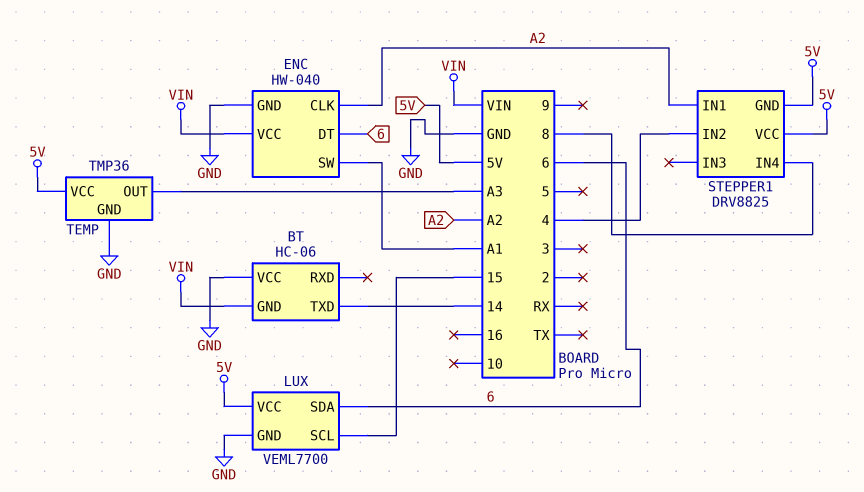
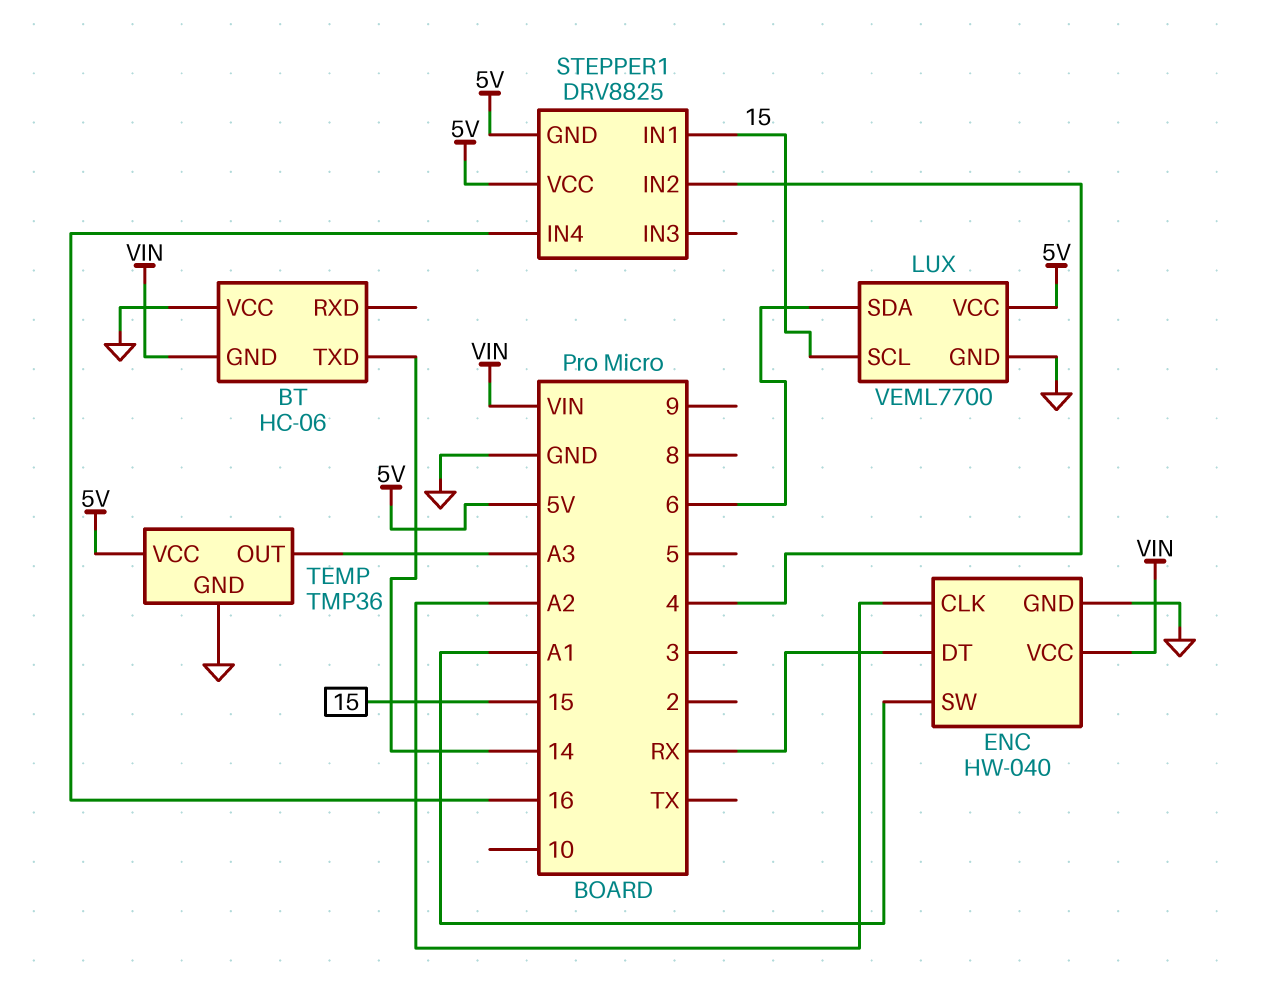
ENC pin DT: 6 -> RX
STEPPER1 pin IN1: A2 -> 15
STEPPER1 pin IN4: 8 -> 16

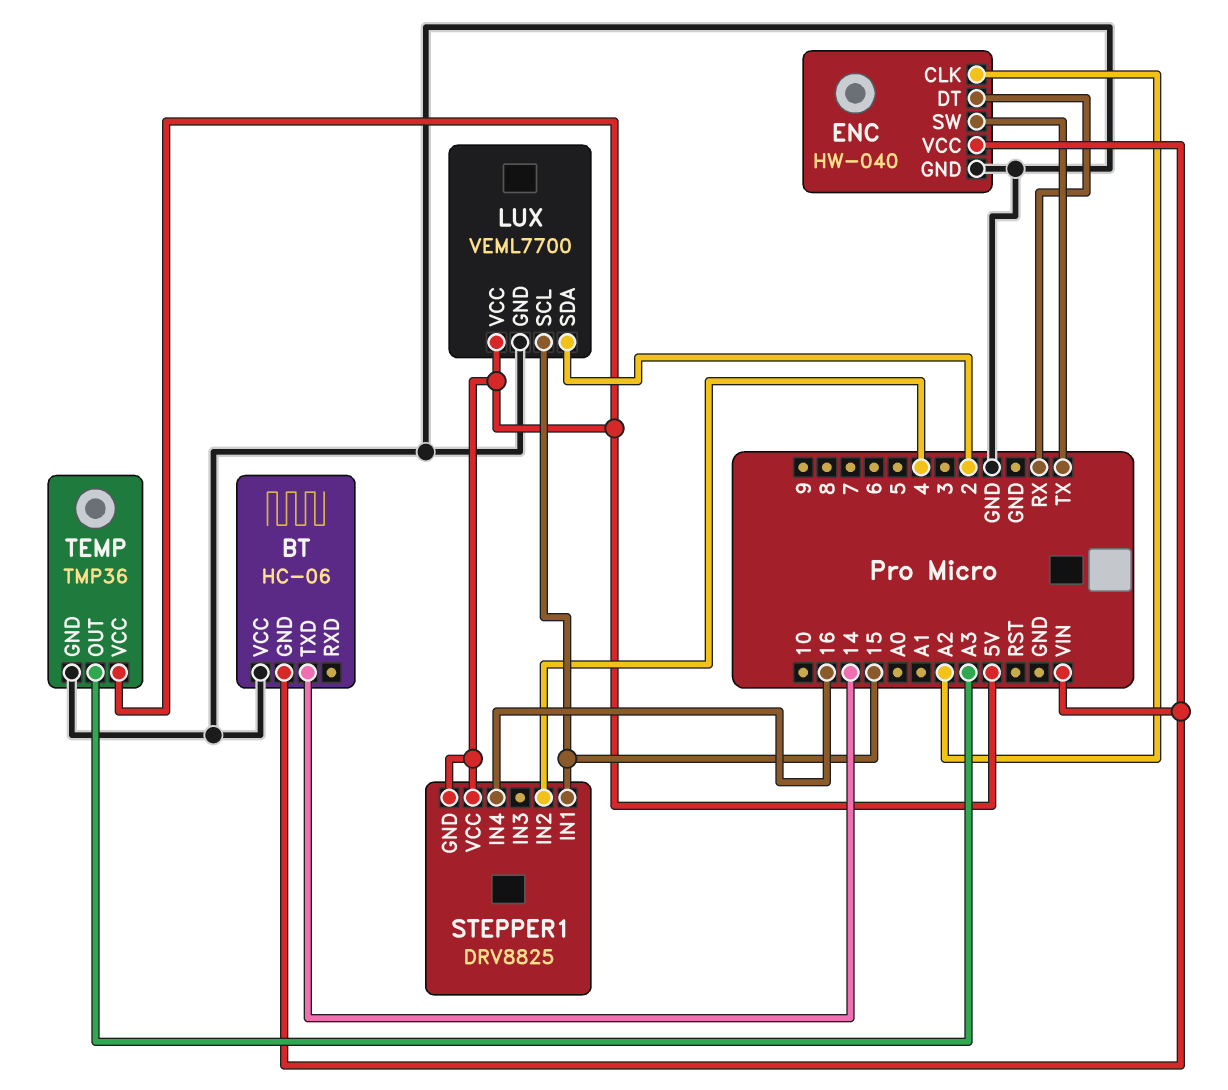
ENC pin SW: A1 -> TX
LUX pin SDA: 6 -> 2

